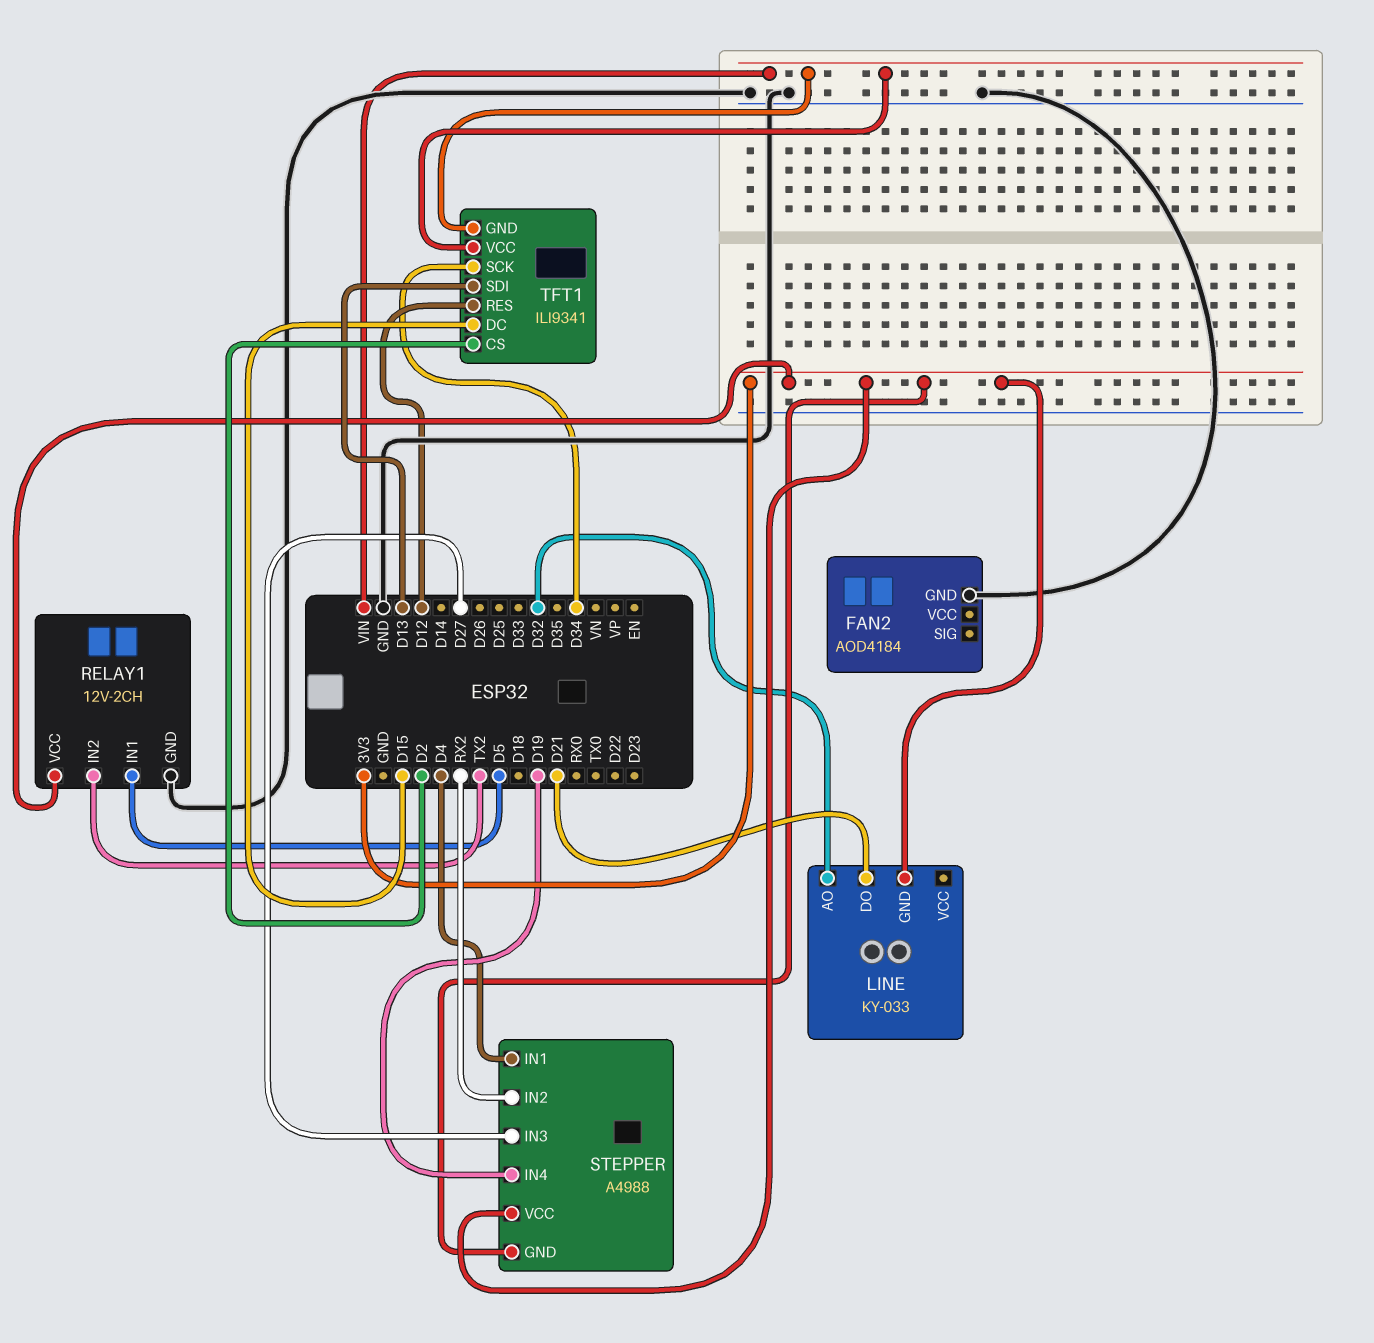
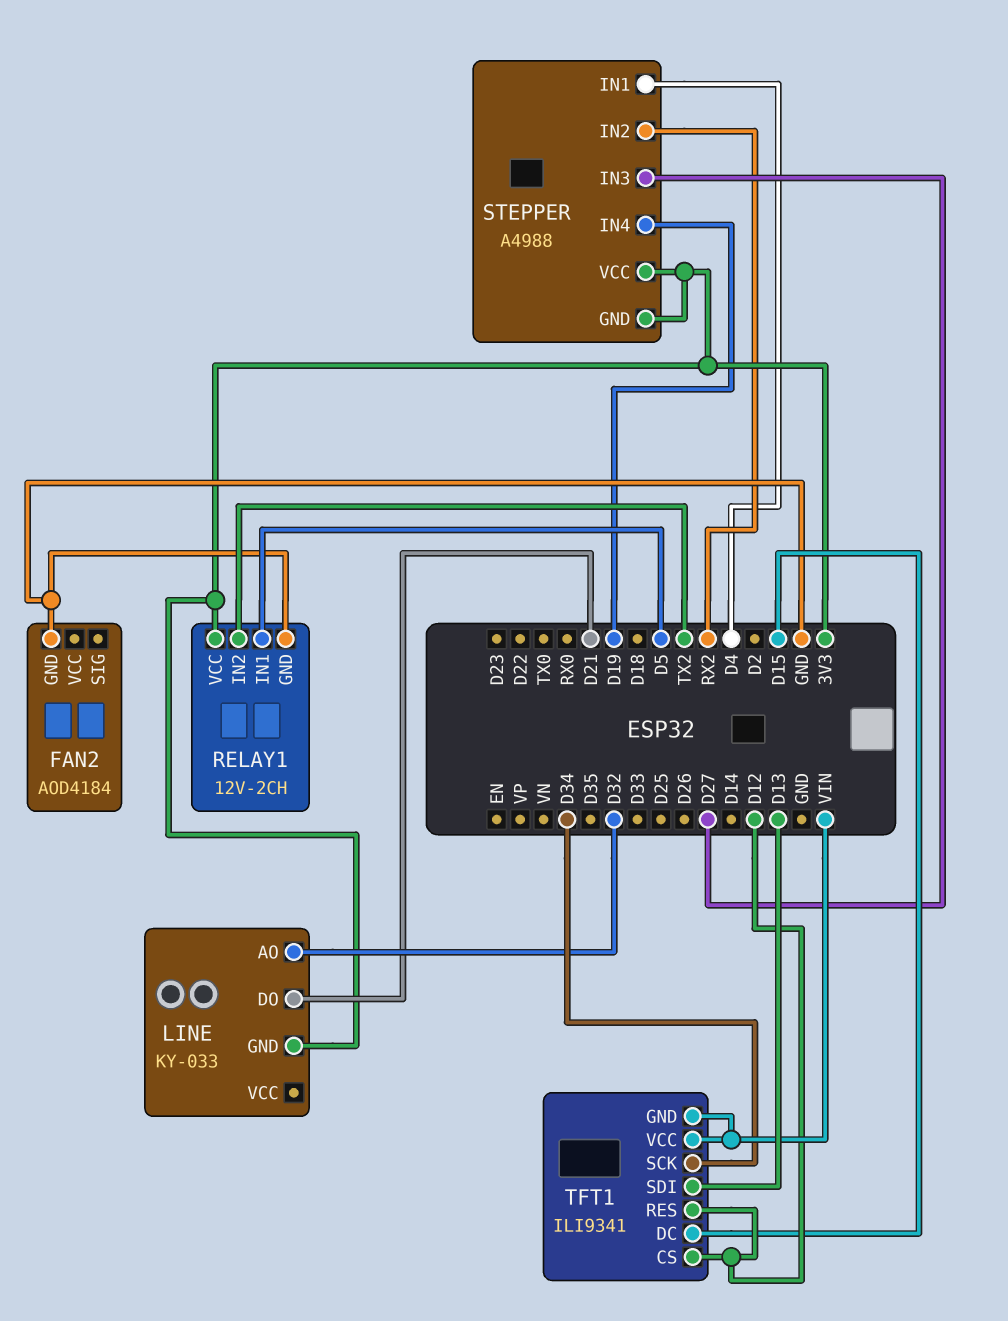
TFT1 pin CS: D2 -> D12

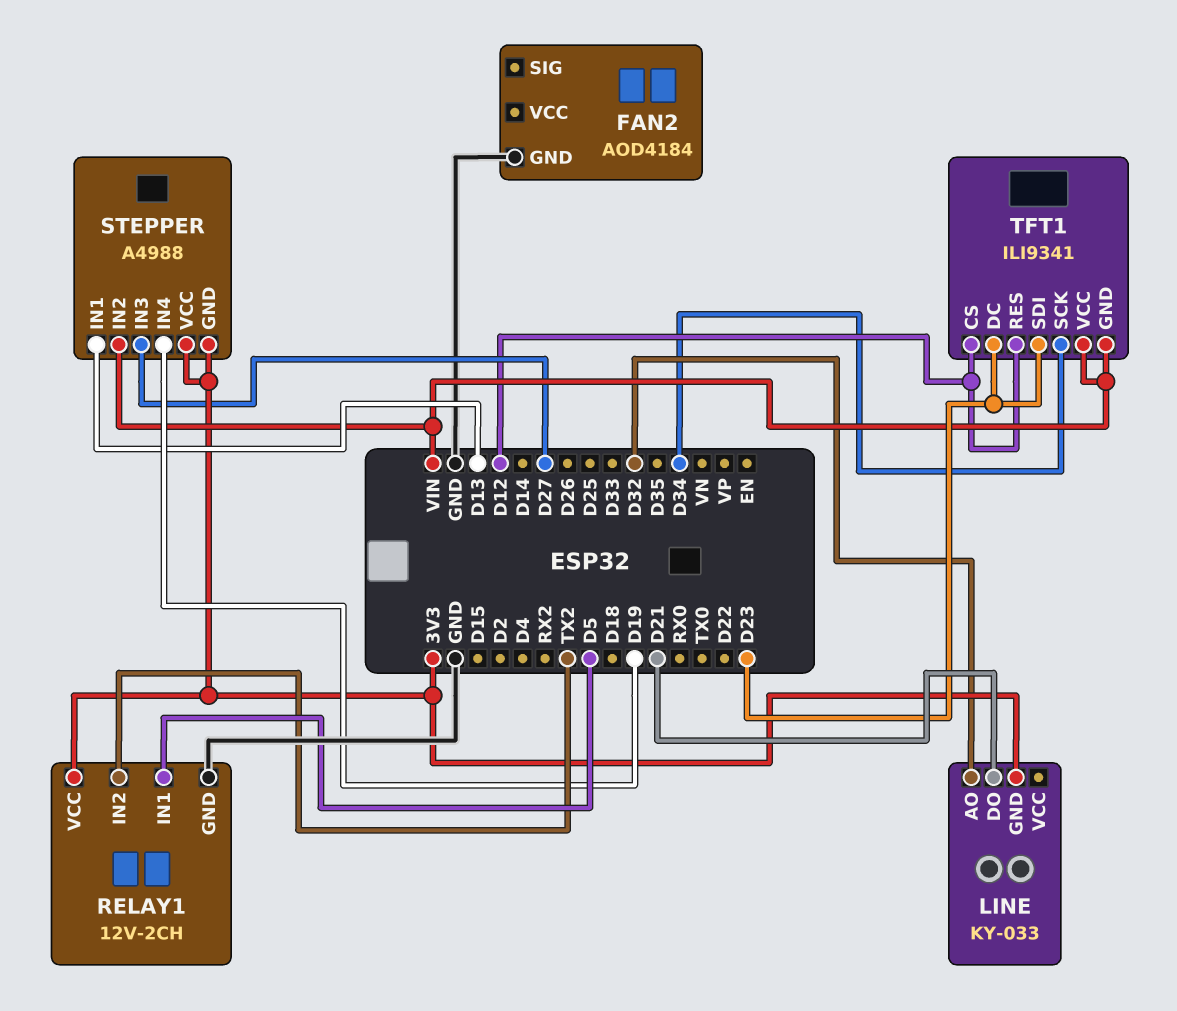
STEPPER pin IN1: D4 -> D13
STEPPER pin IN2: RX2 -> VIN
TFT1 pin DC: D15 -> D23
TFT1 pin SDI: D13 -> D23

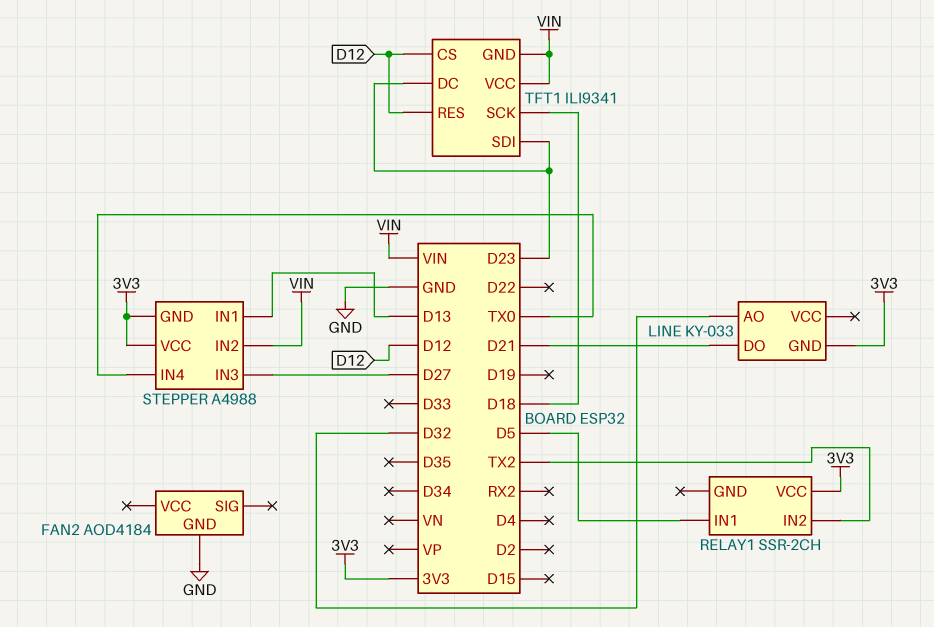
RELAY1: 12V-2CH -> SSR-2CH
RELAY1 pin GND: GND -> none
STEPPER pin IN4: D19 -> TX0
TFT1 pin SCK: D34 -> D18

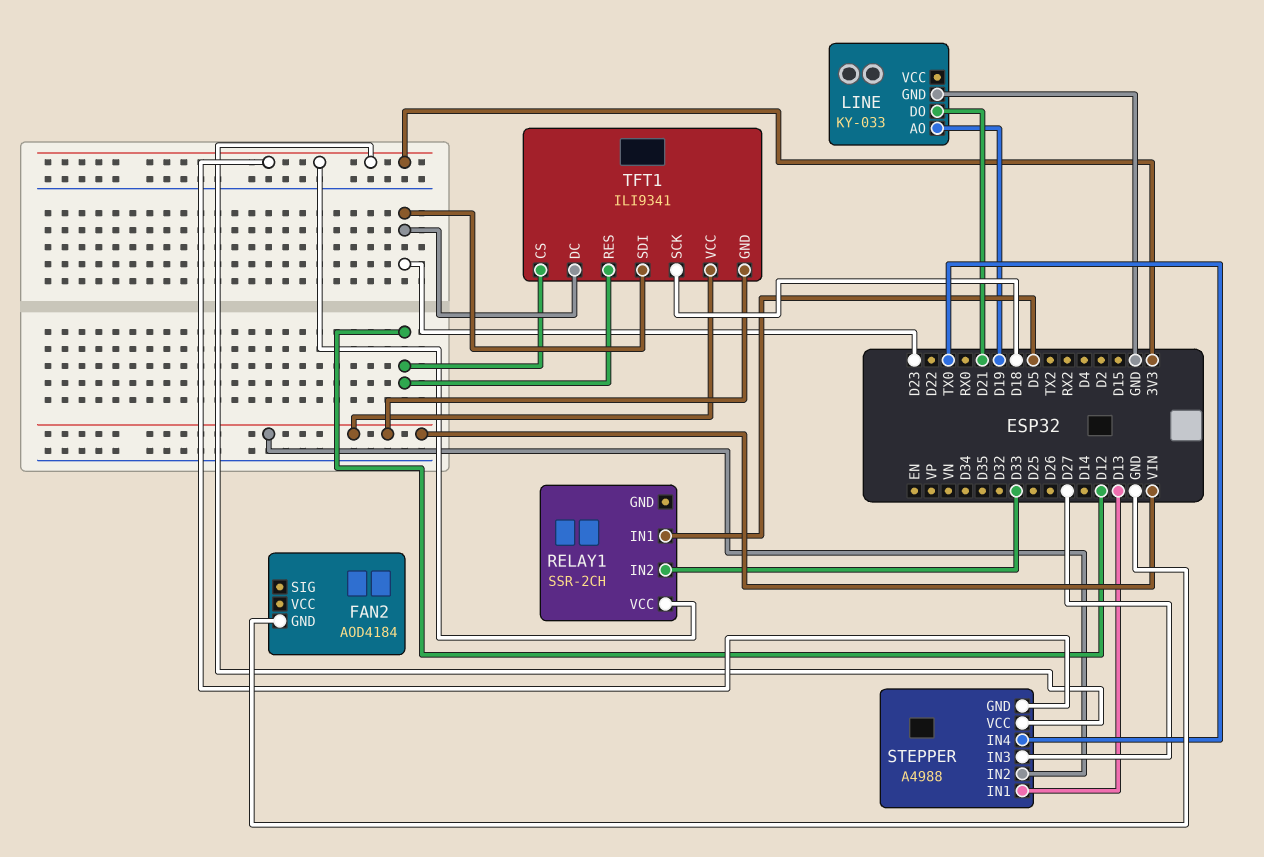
LINE pin AO: D32 -> D19
LINE pin GND: 3V3 -> GND
RELAY1 pin IN2: TX2 -> D33

